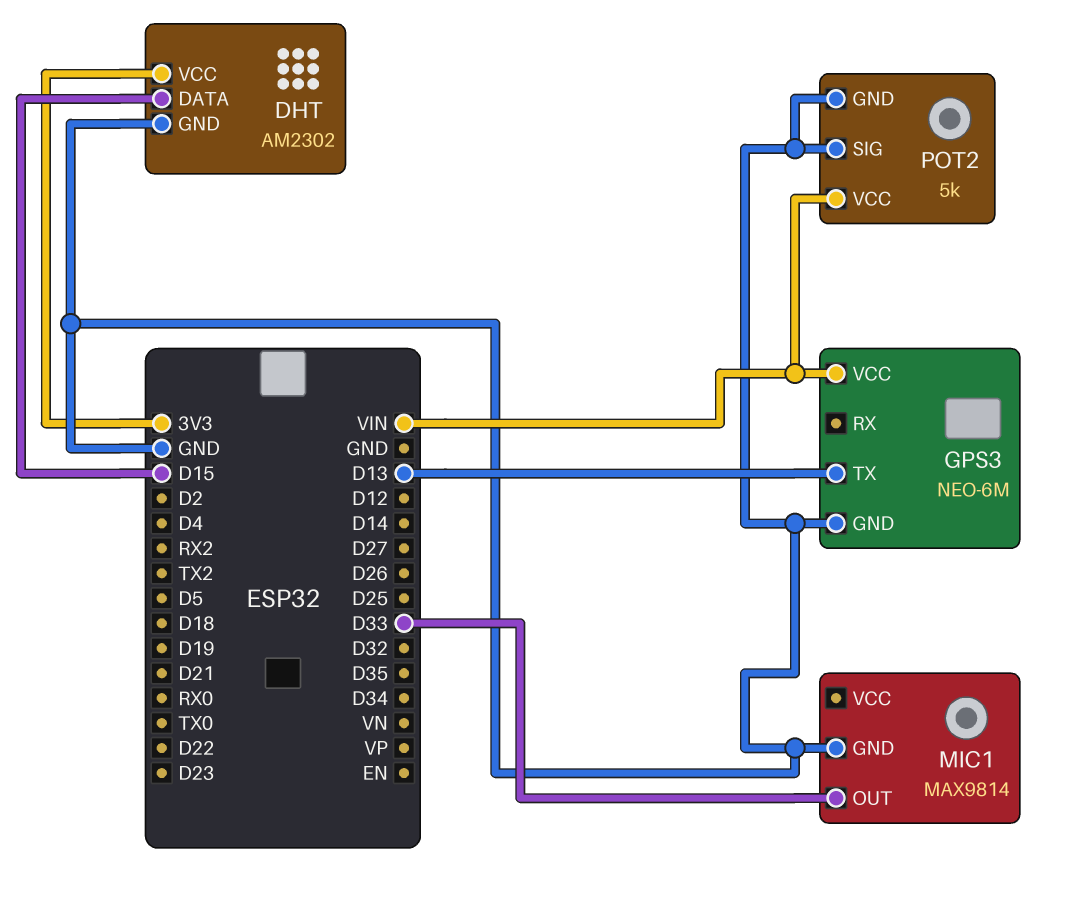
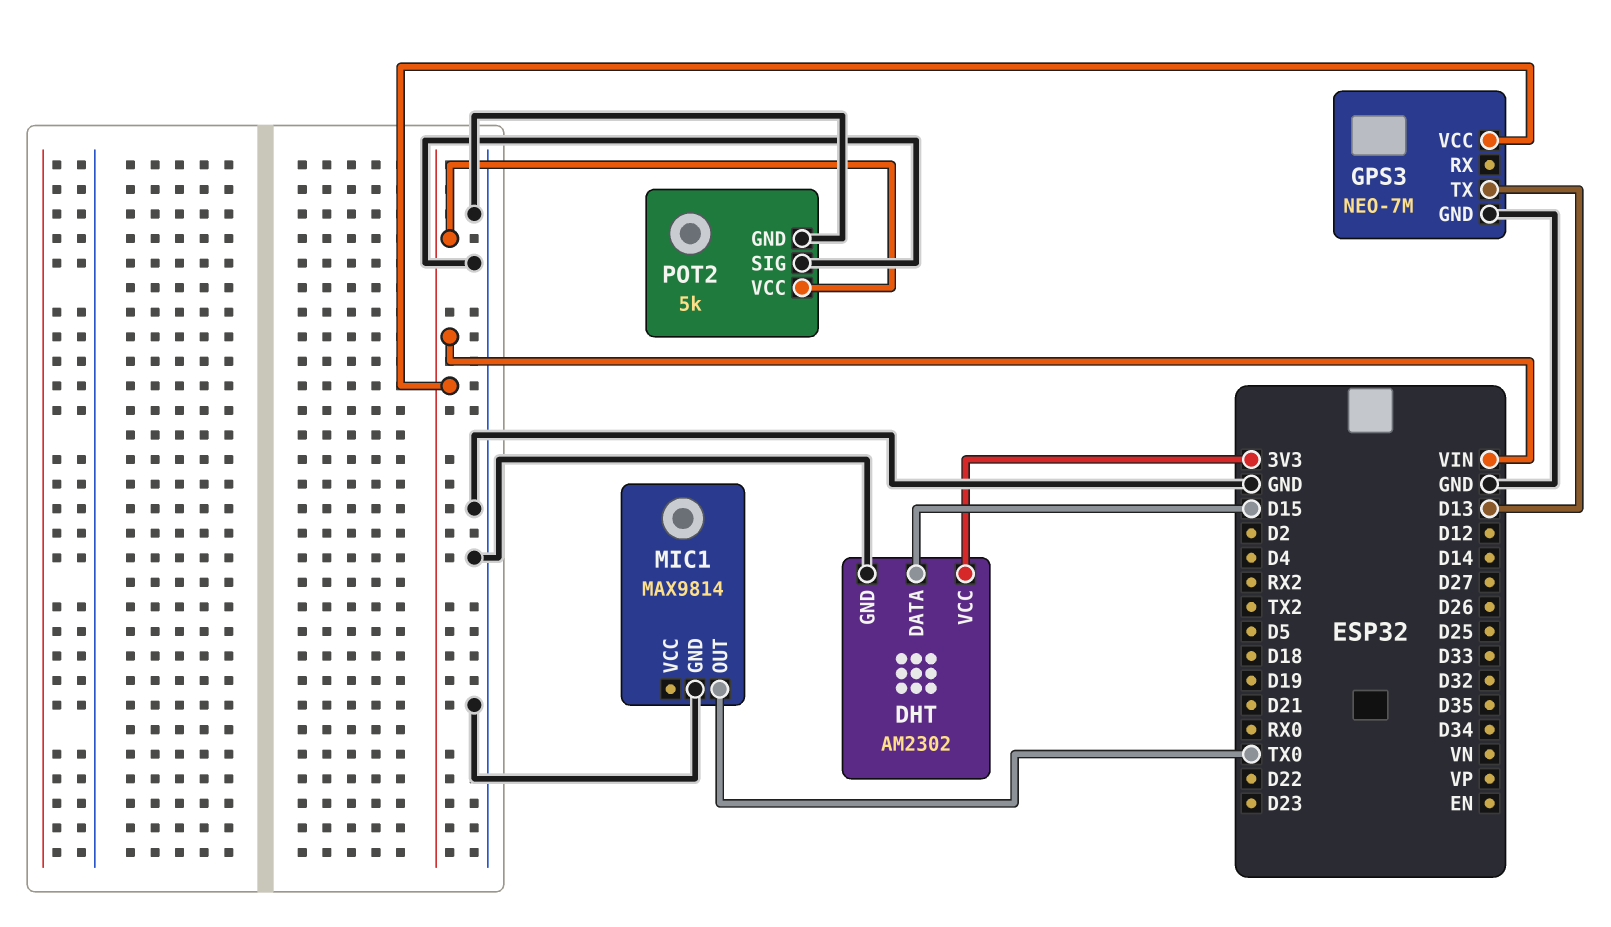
GPS3: NEO-6M -> NEO-7M
MIC1 pin OUT: D33 -> TX0

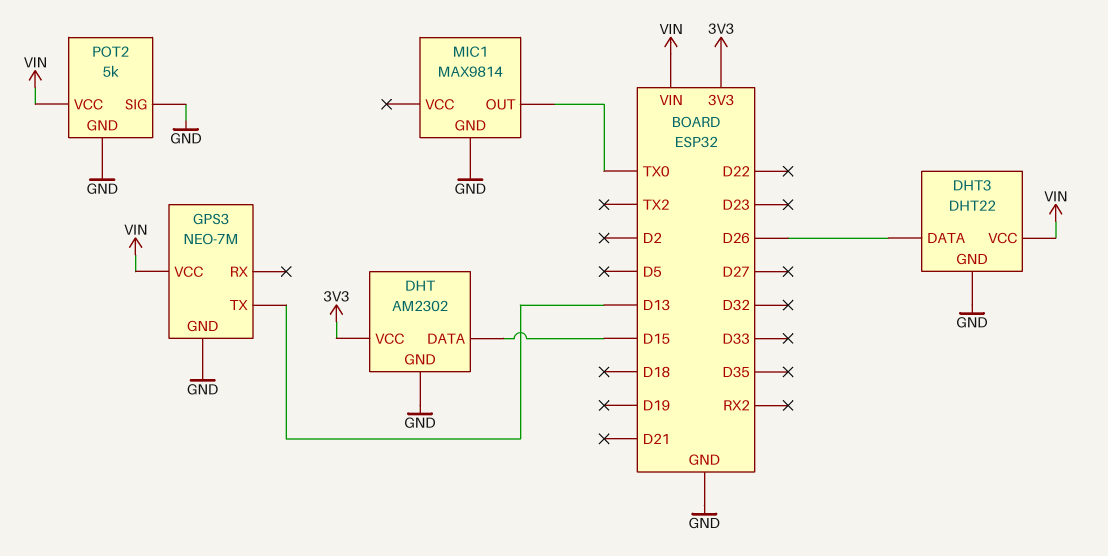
DHT3: none -> DHT22
DHT3 pin DATA: none -> D26
DHT3 pin GND: none -> GND
DHT3 pin VCC: none -> VIN

